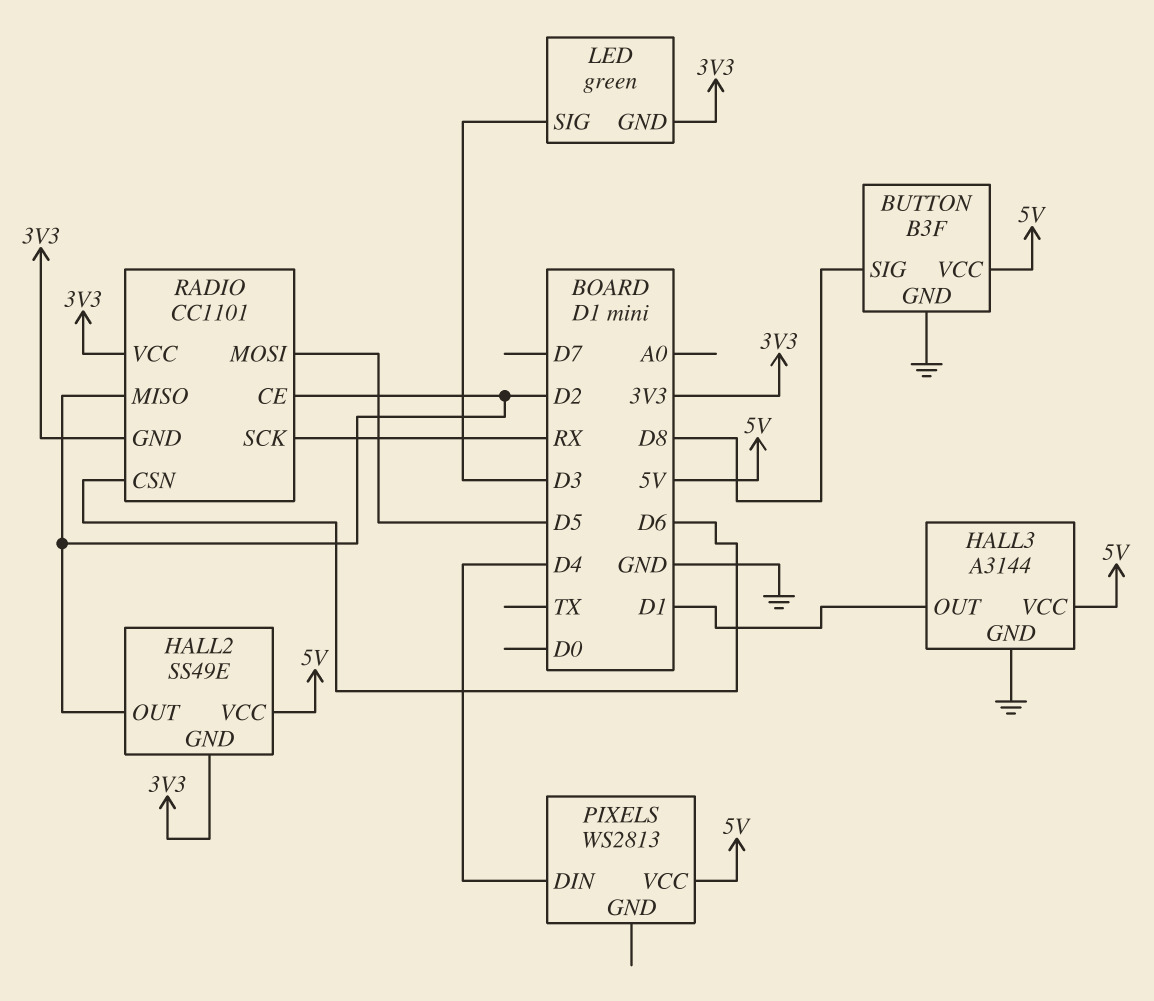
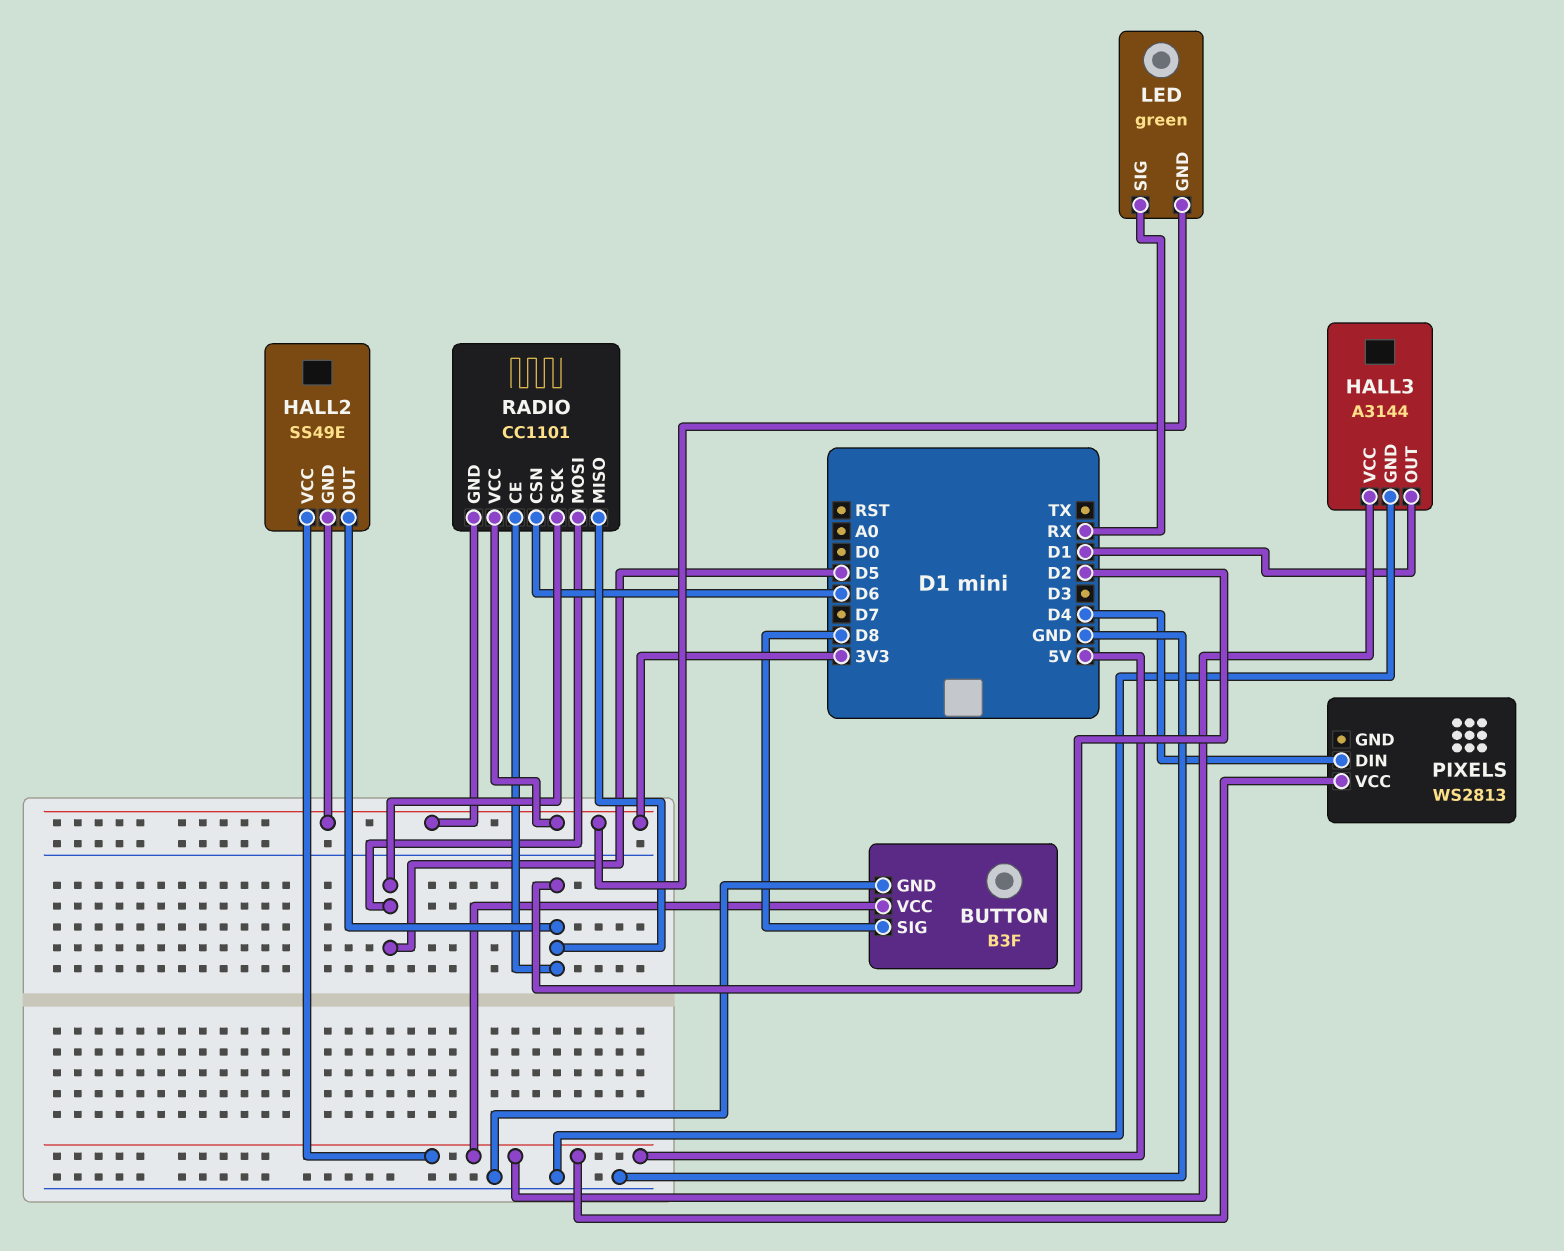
LED pin SIG: D3 -> RX
RADIO pin SCK: RX -> D5

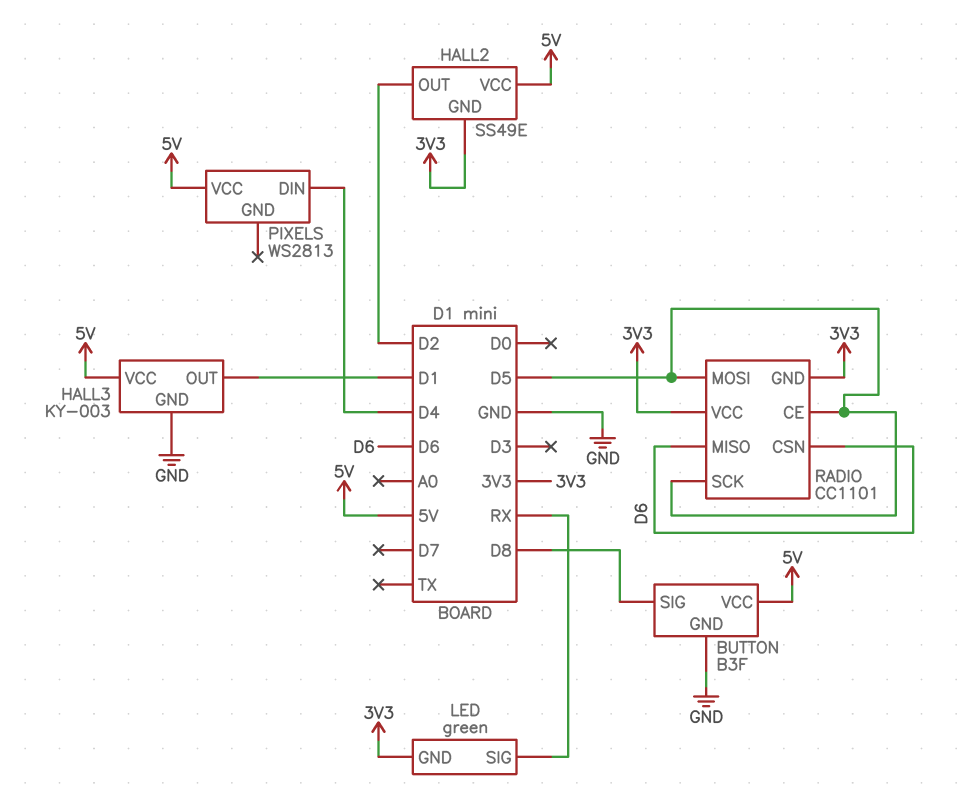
HALL3: A3144 -> KY-003
RADIO pin CE: D2 -> D5
RADIO pin MISO: D2 -> D6

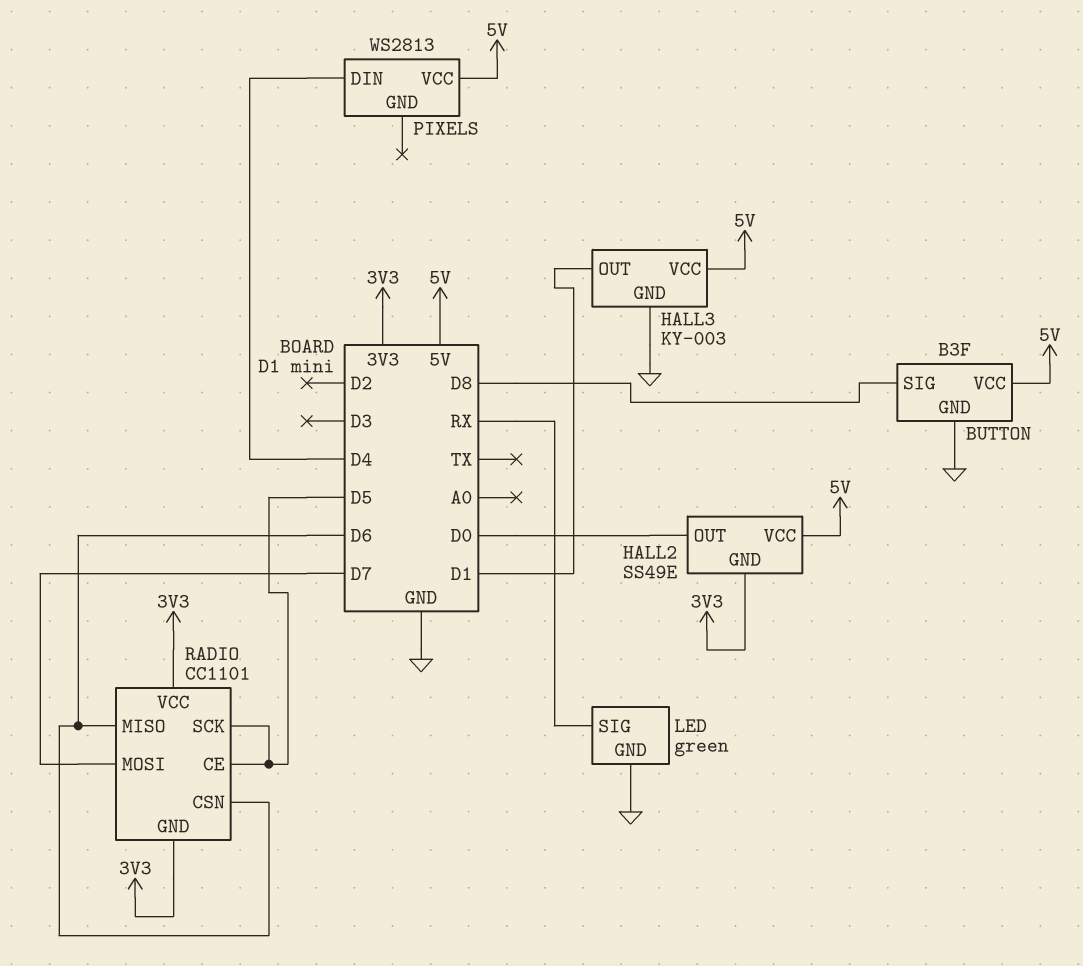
HALL2 pin OUT: D2 -> D0
LED pin GND: 3V3 -> GND
RADIO pin MOSI: D5 -> D7

